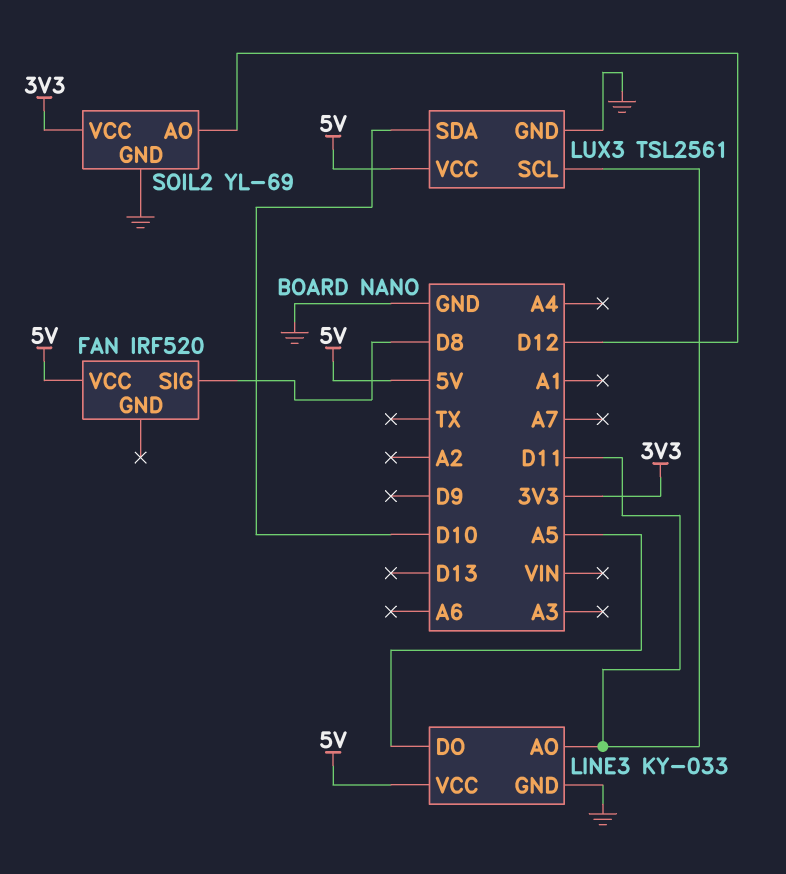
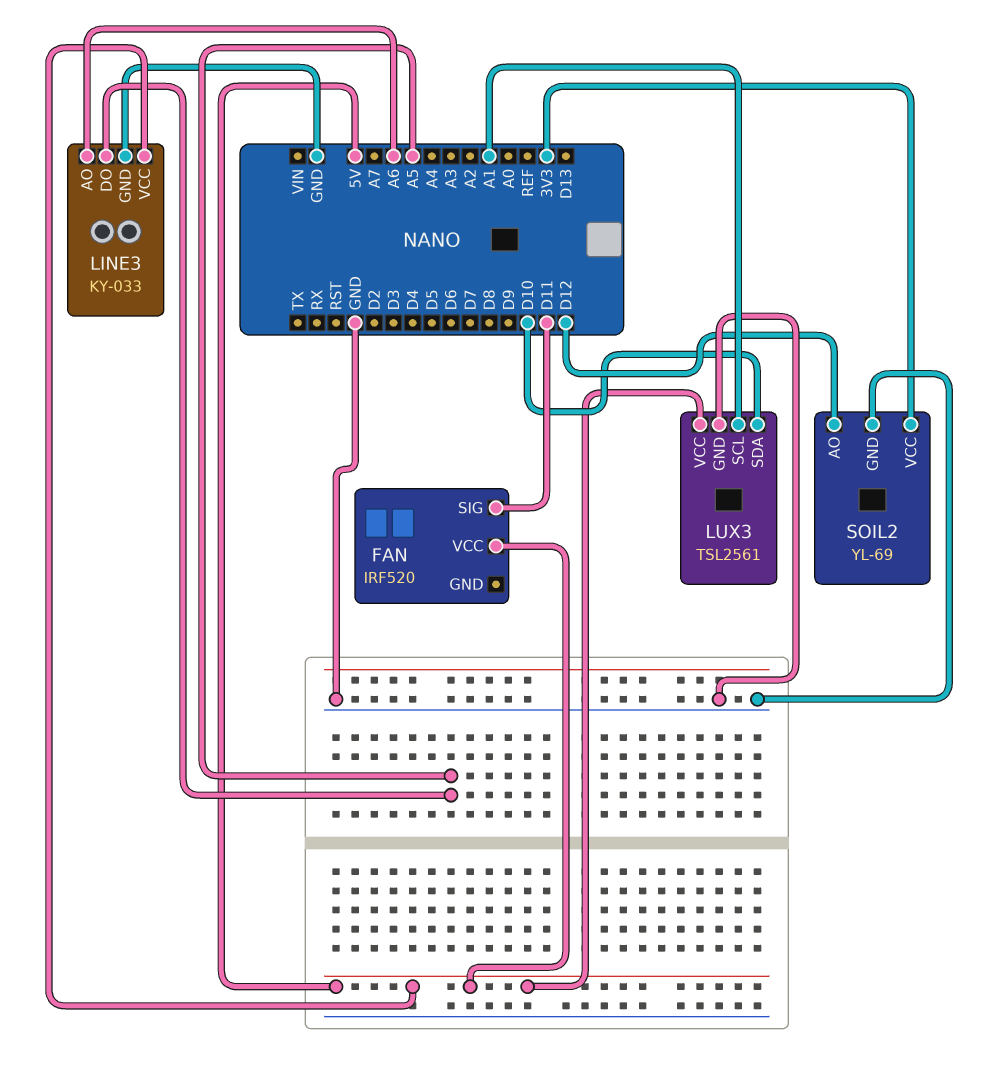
FAN pin SIG: D8 -> D11
LINE3 pin AO: D11 -> A6
LUX3 pin SCL: D11 -> A1

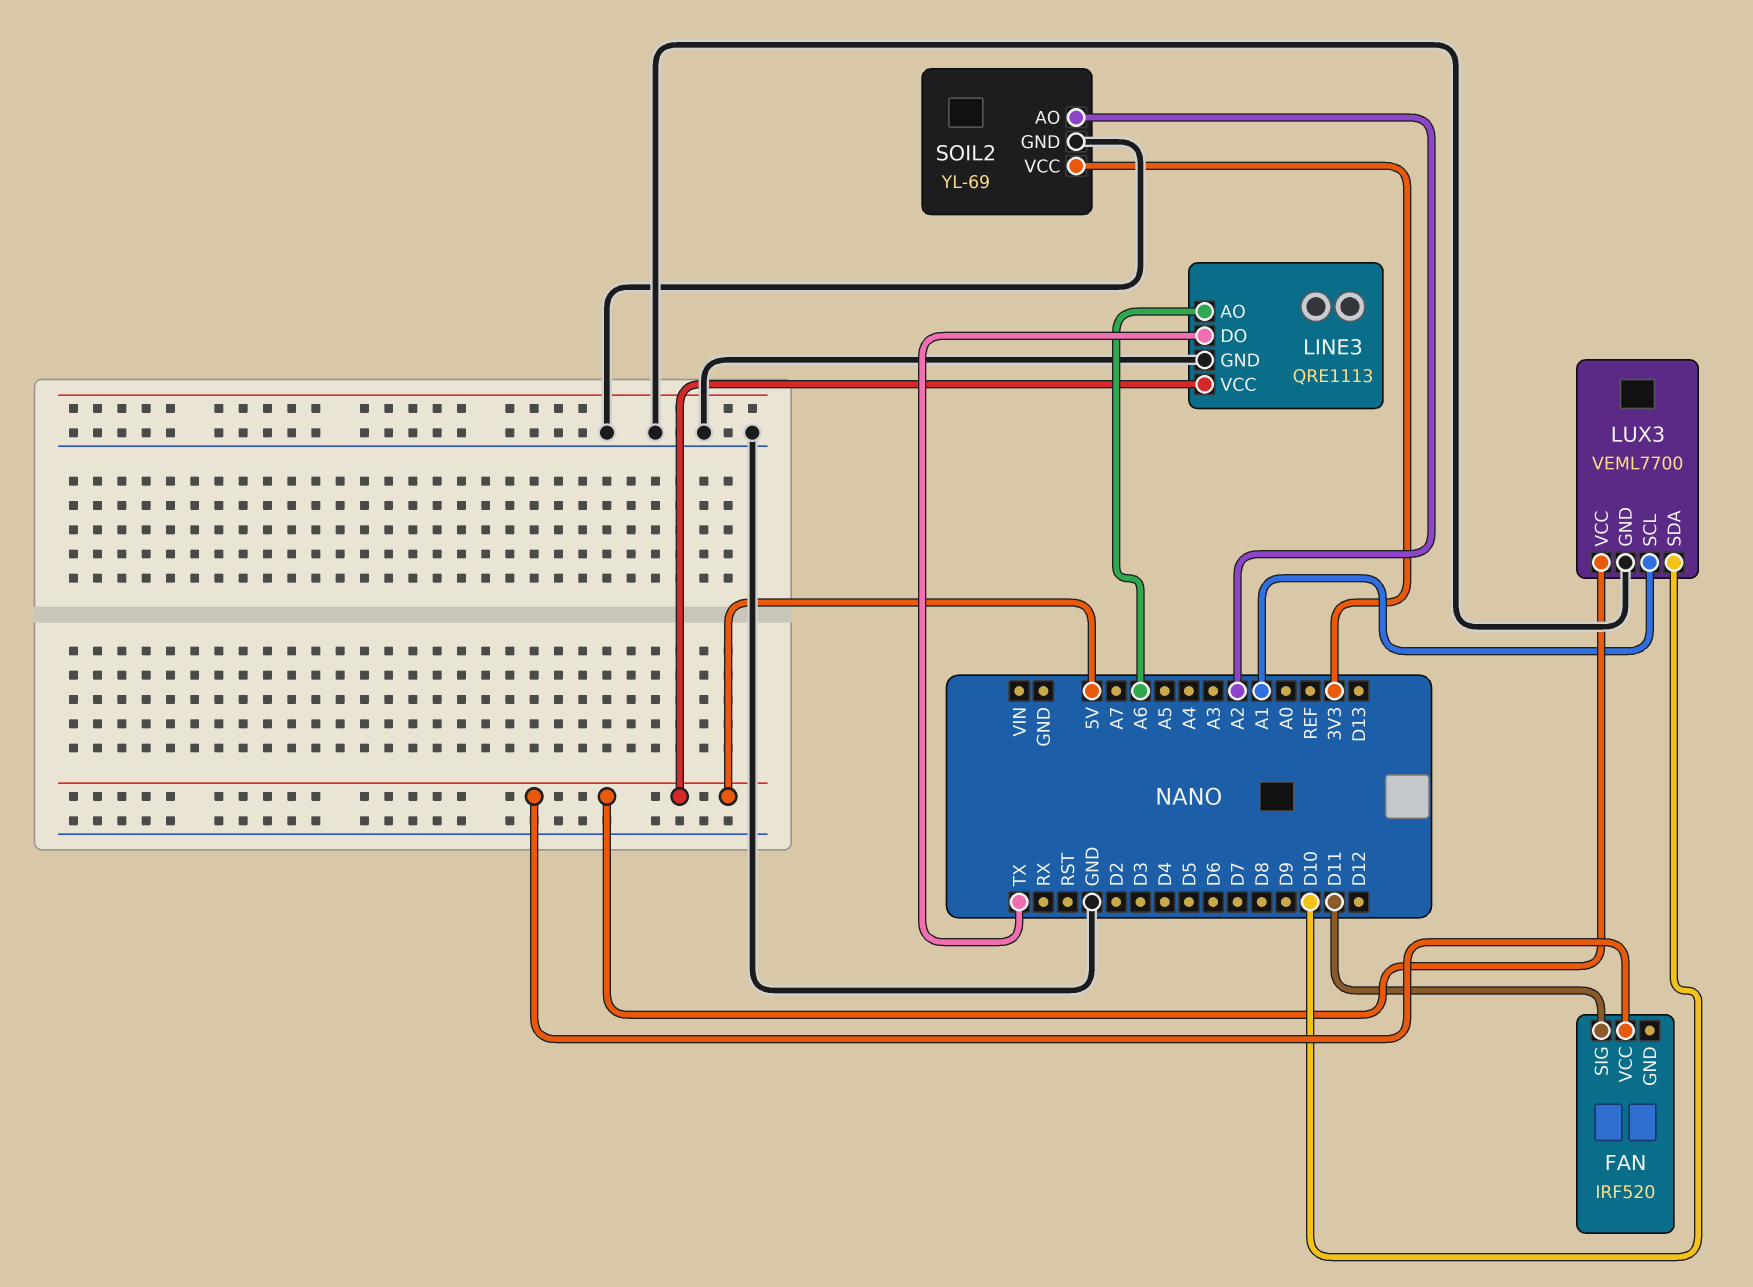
LINE3: KY-033 -> QRE1113
LINE3 pin DO: A5 -> TX
LUX3: TSL2561 -> VEML7700
SOIL2 pin AO: D12 -> A2

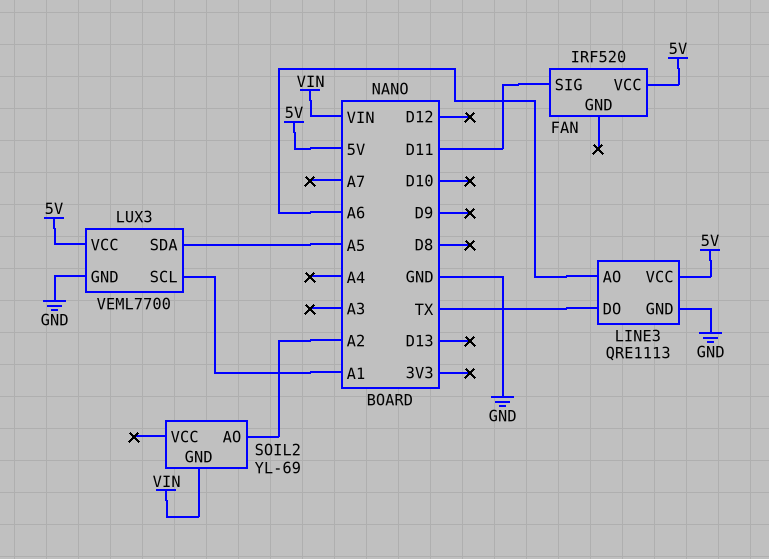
LUX3 pin SDA: D10 -> A5
SOIL2 pin GND: GND -> VIN
SOIL2 pin VCC: 3V3 -> none

